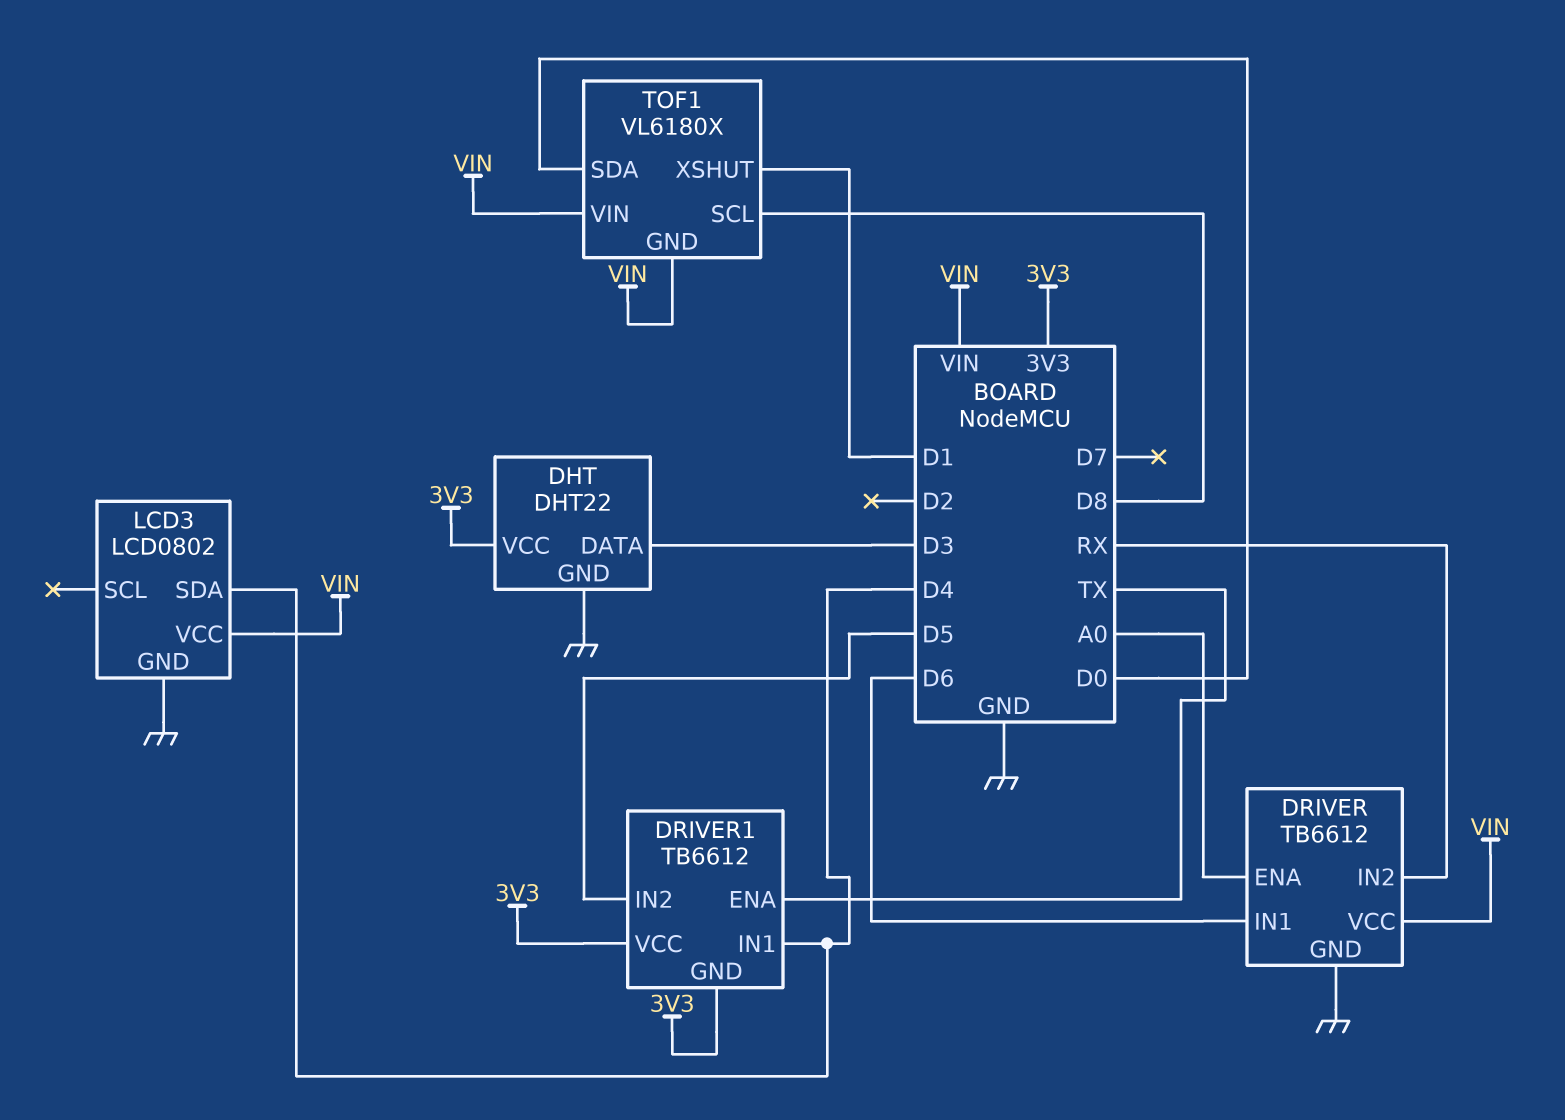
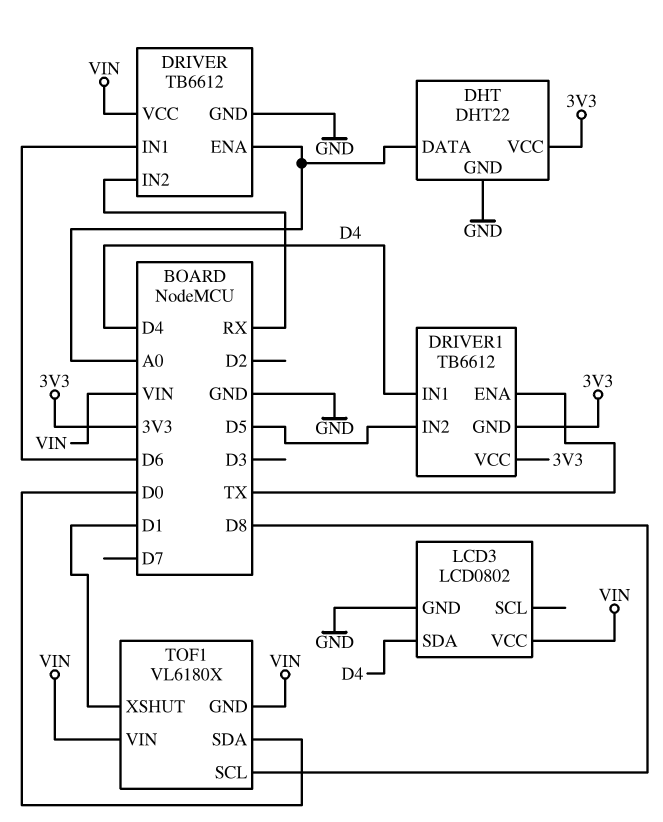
DHT pin DATA: D3 -> A0

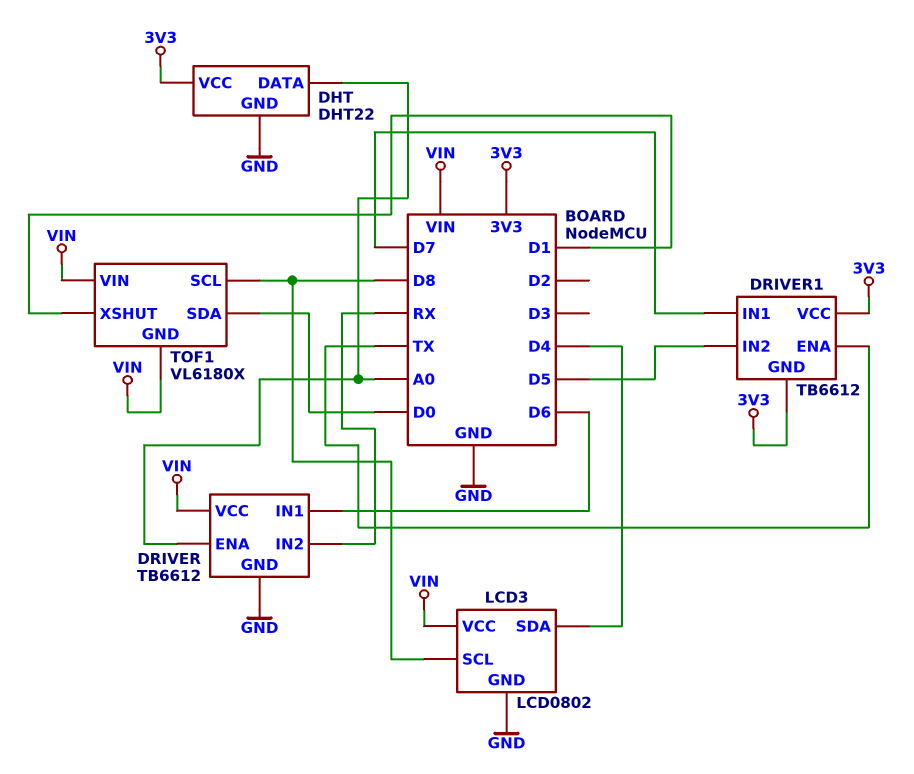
DRIVER1 pin IN1: D4 -> D7
LCD3 pin SCL: none -> D8

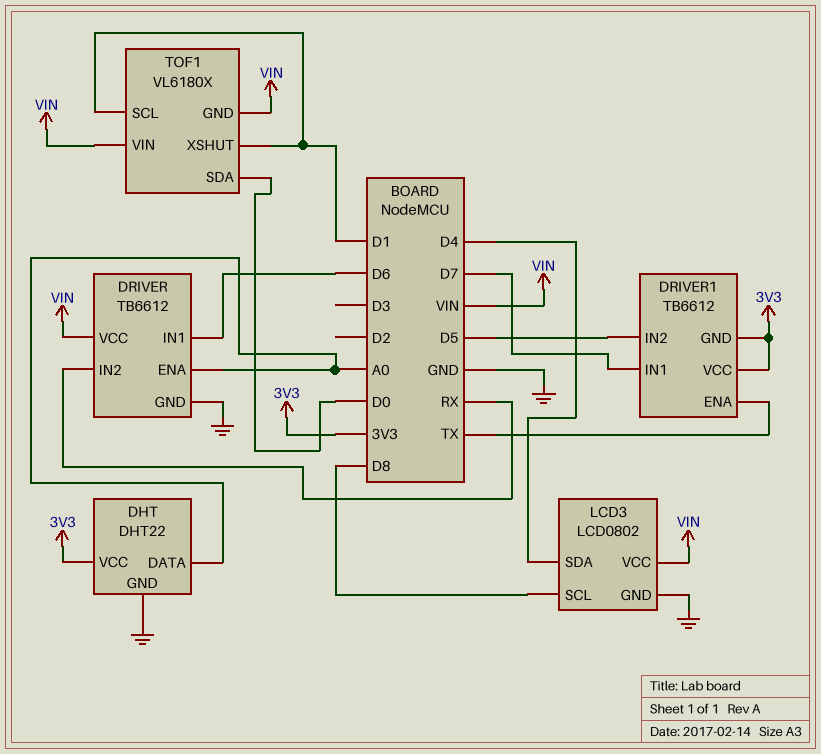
TOF1 pin SCL: D8 -> D1

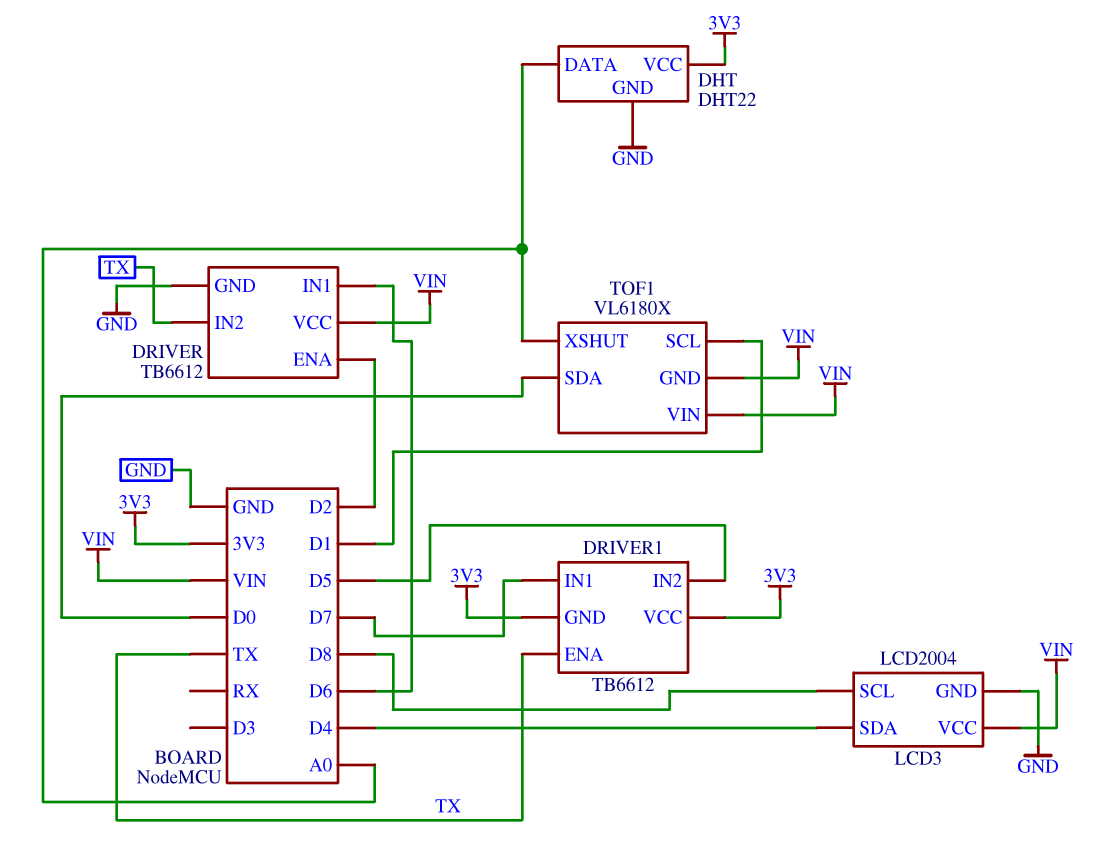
DRIVER pin ENA: A0 -> D2
DRIVER pin IN2: RX -> TX
LCD3: LCD0802 -> LCD2004
TOF1 pin XSHUT: D1 -> A0

